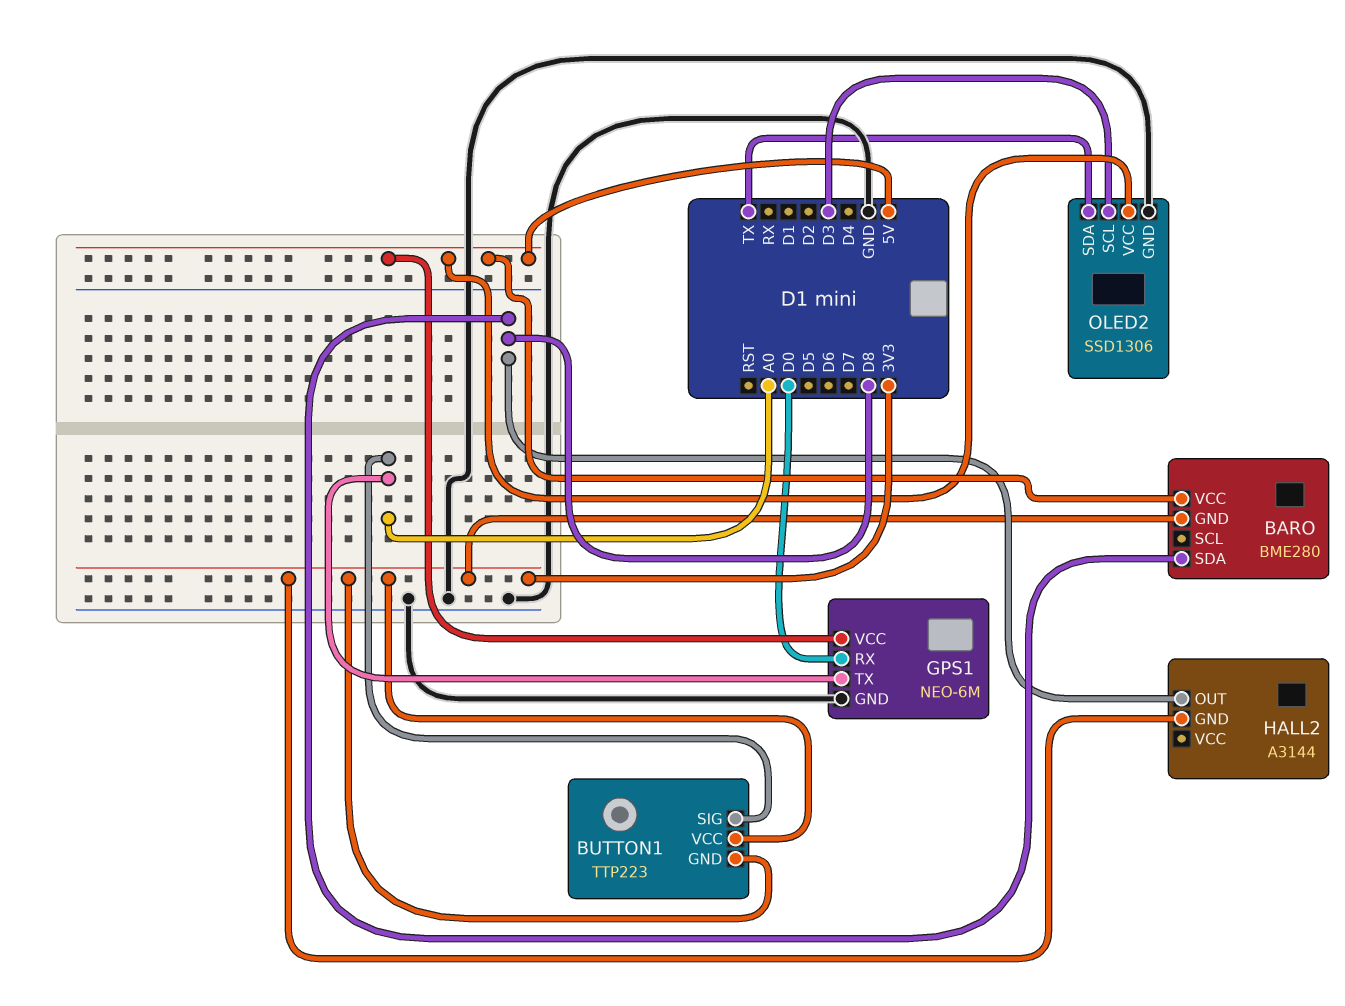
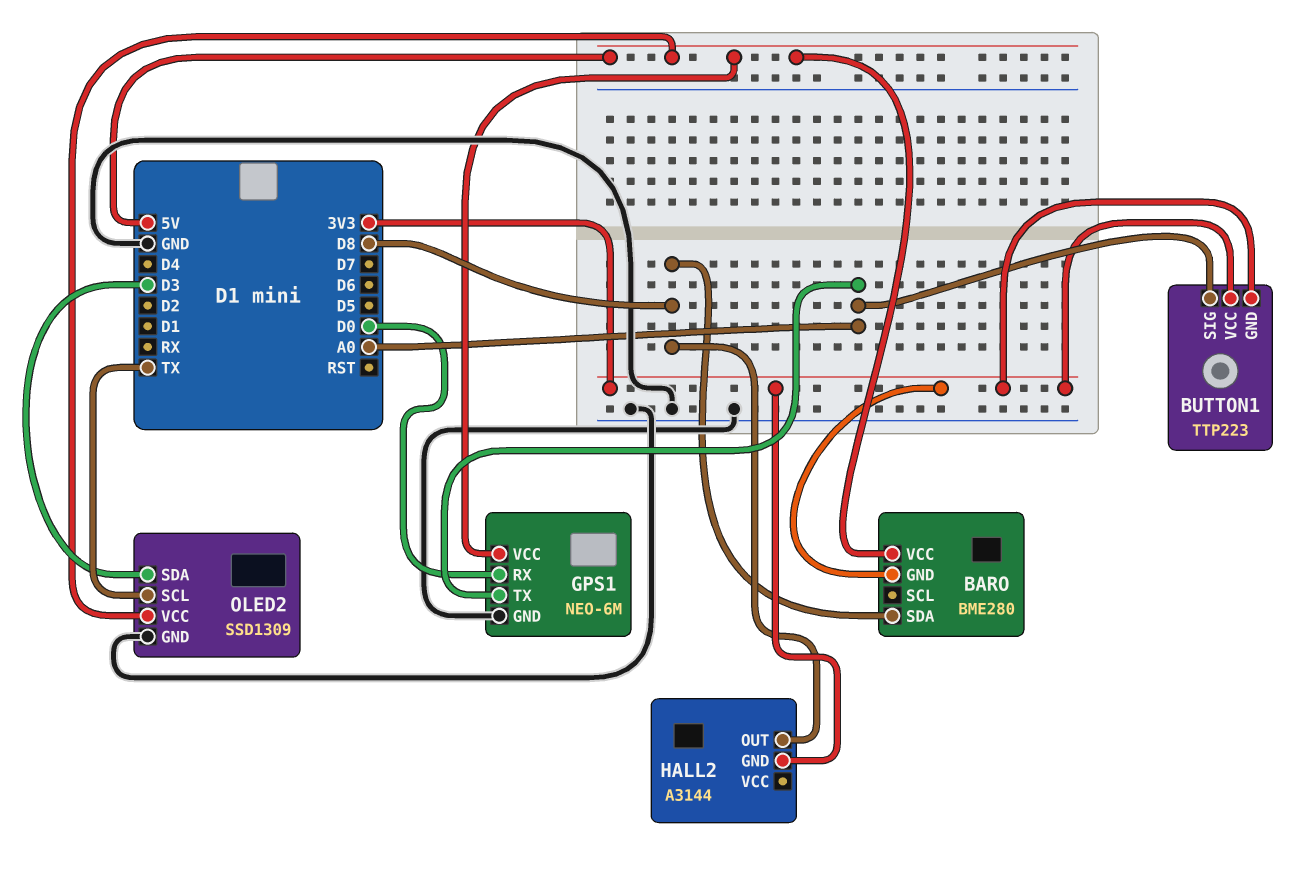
OLED2: SSD1306 -> SSD1309
OLED2 pin SCL: D3 -> TX
OLED2 pin SDA: TX -> D3

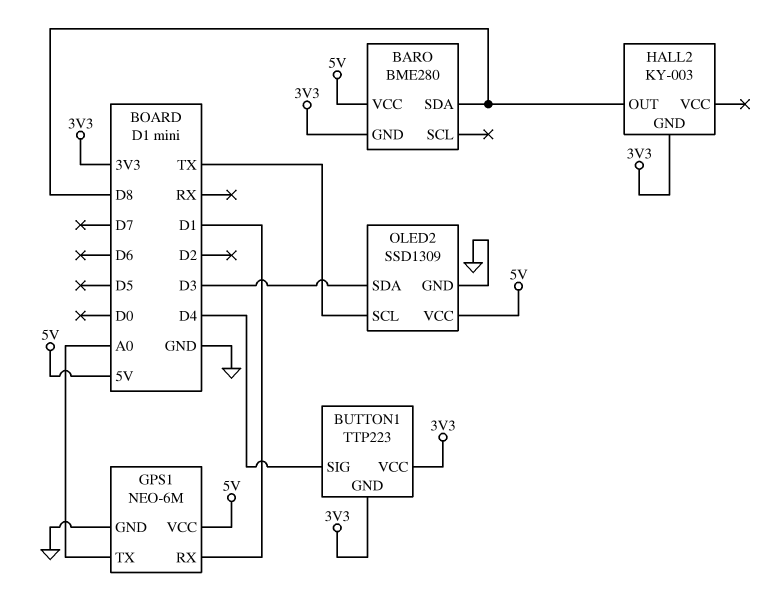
BUTTON1 pin SIG: A0 -> D4
GPS1 pin RX: D0 -> D1
HALL2: A3144 -> KY-003

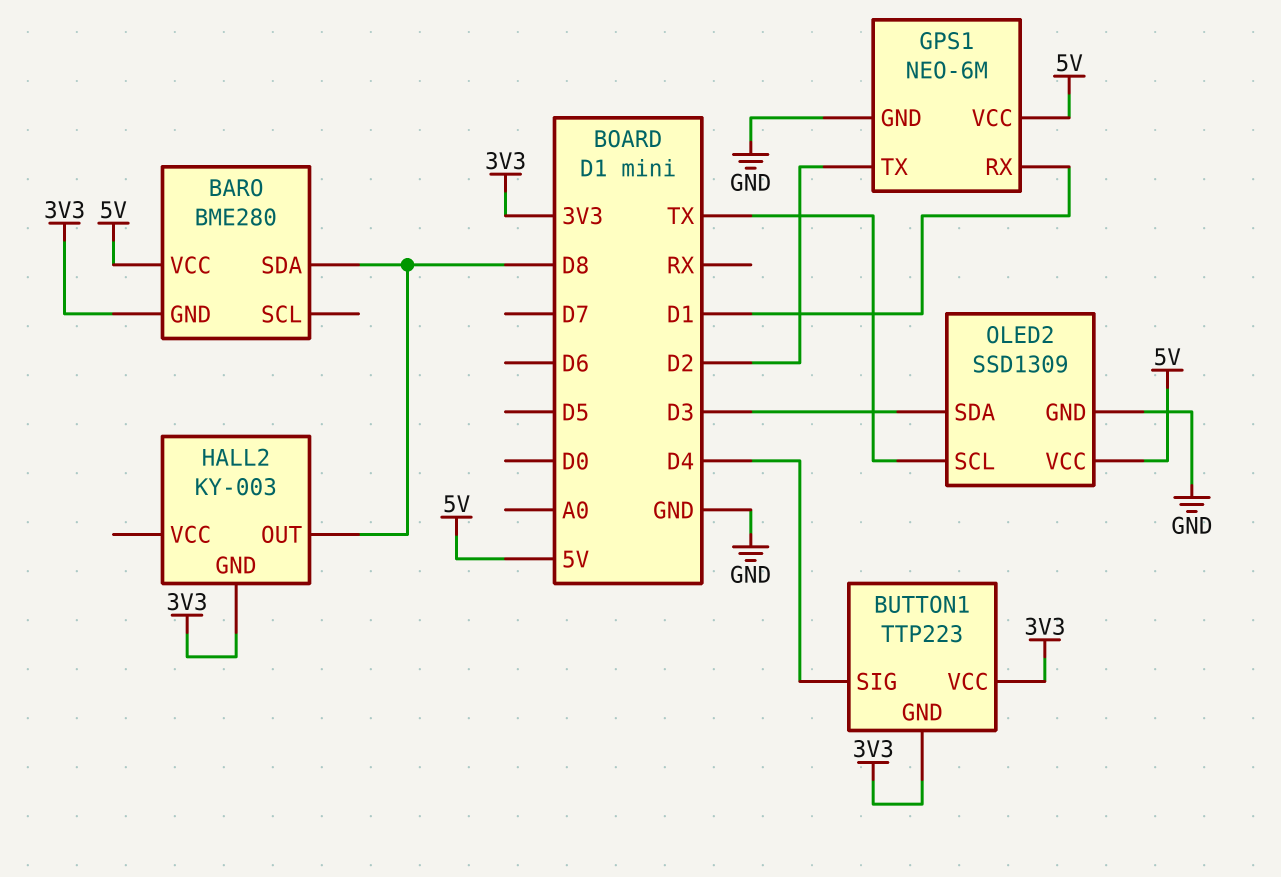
GPS1 pin TX: A0 -> D2

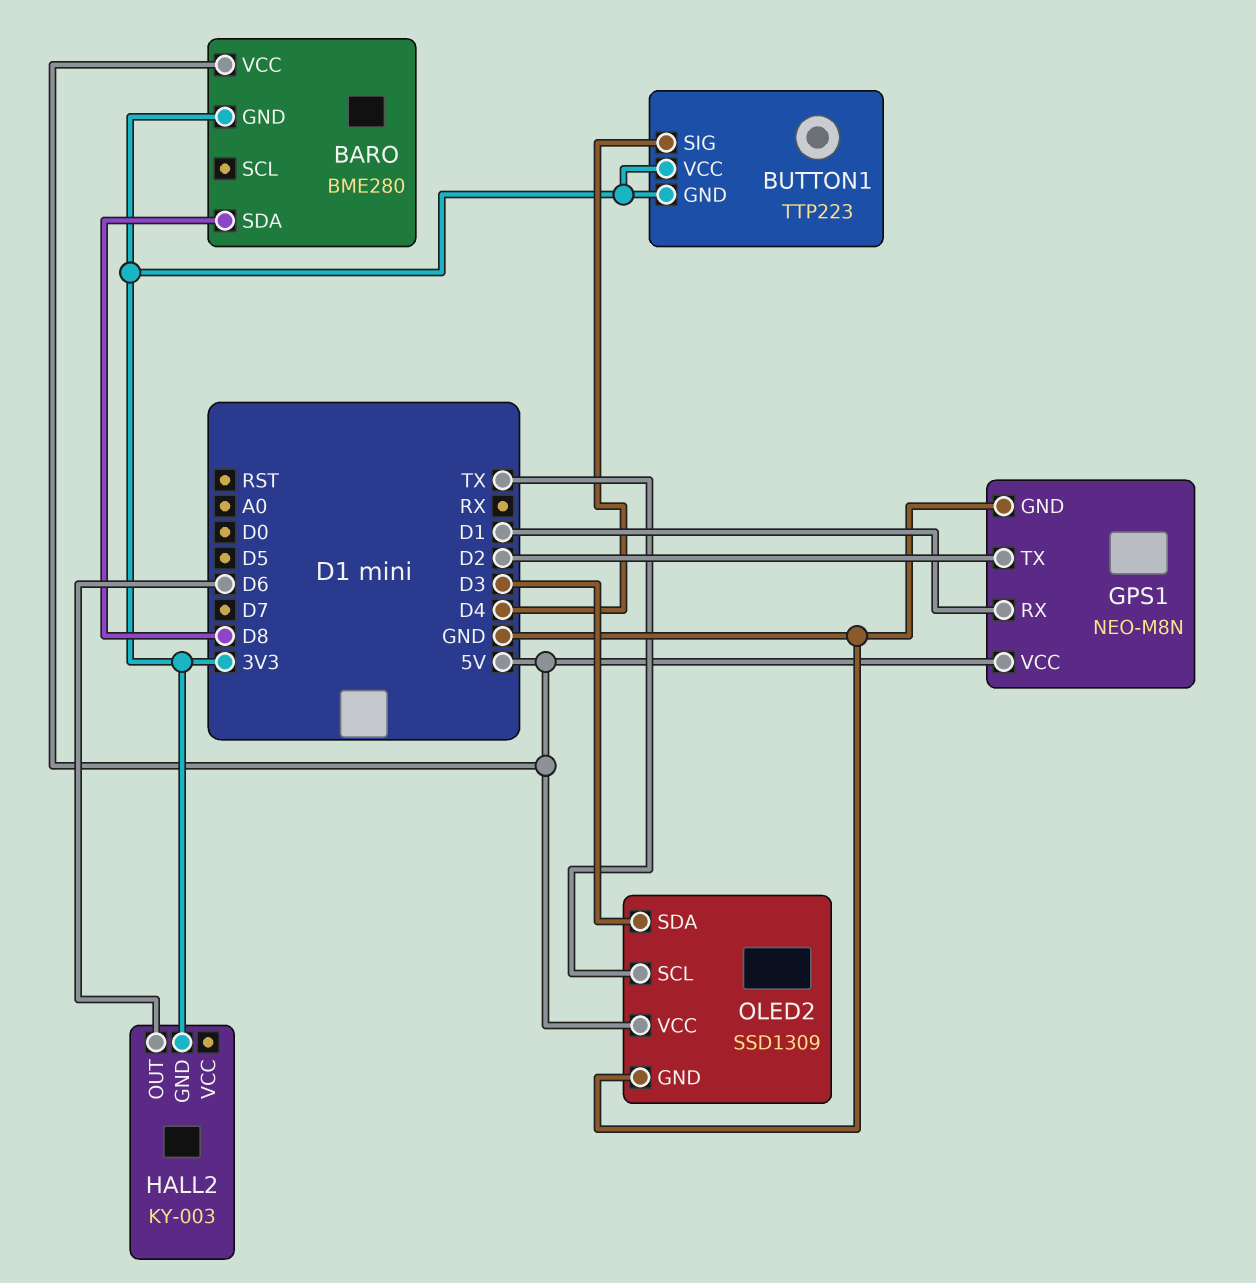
GPS1: NEO-6M -> NEO-M8N
HALL2 pin OUT: D8 -> D6

